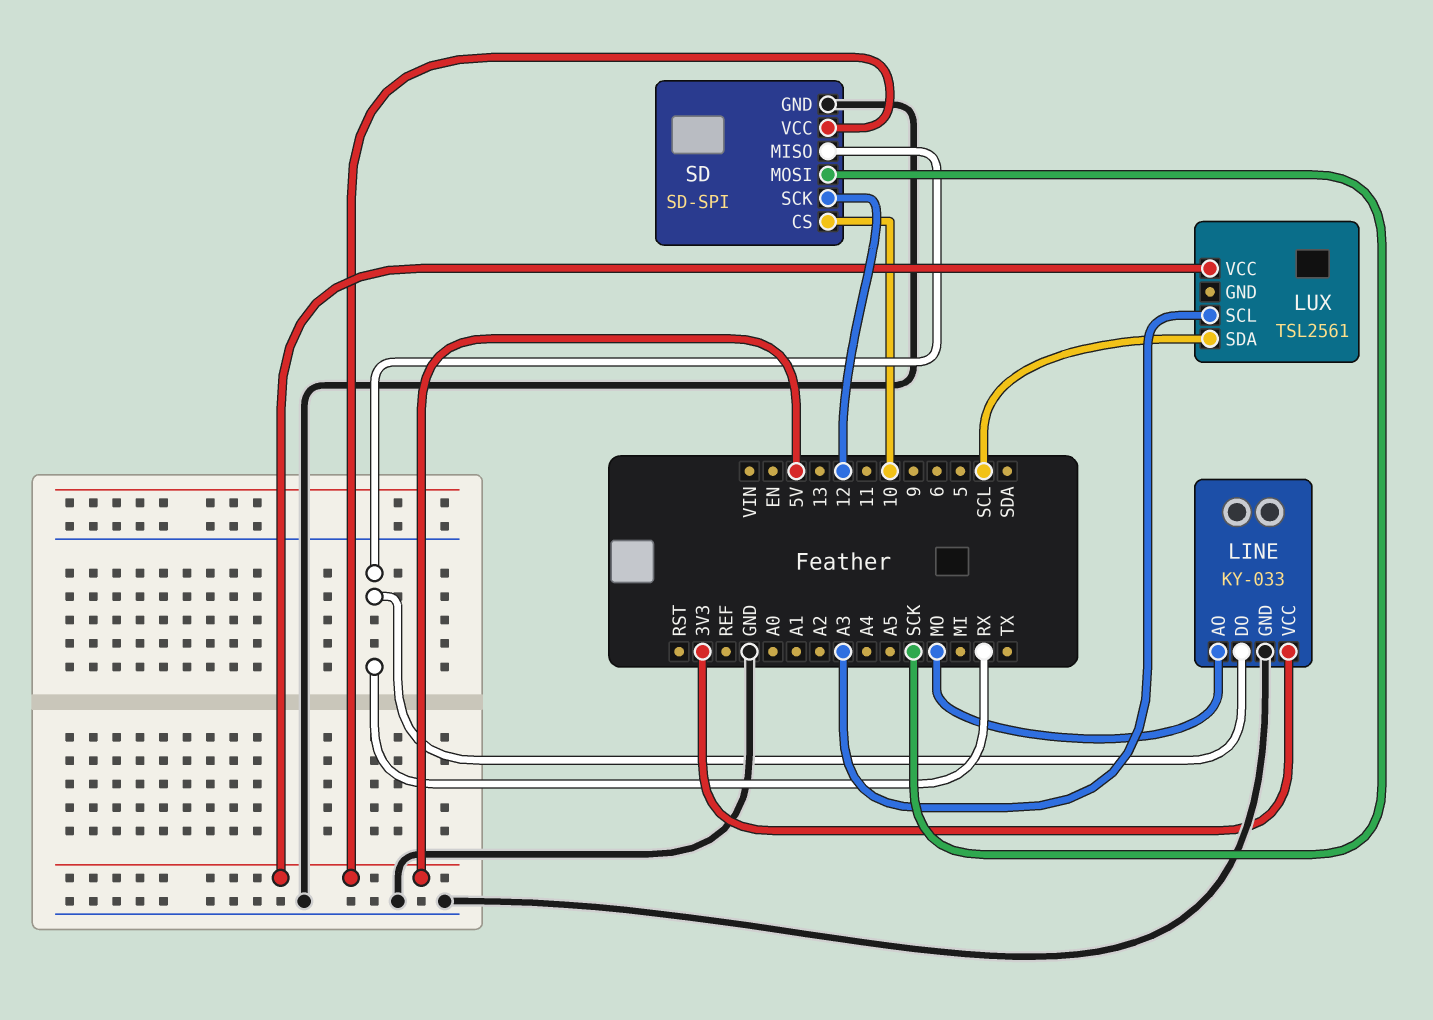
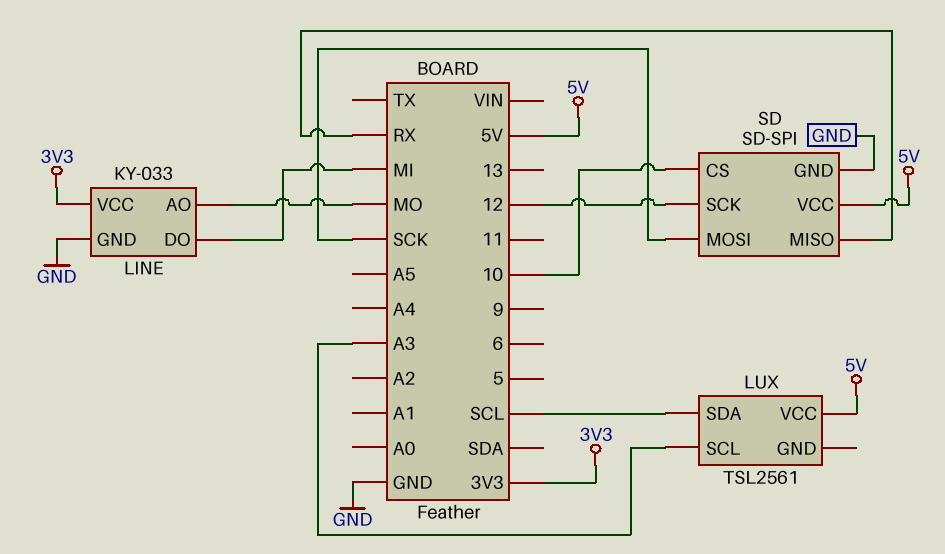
LINE pin DO: RX -> MI

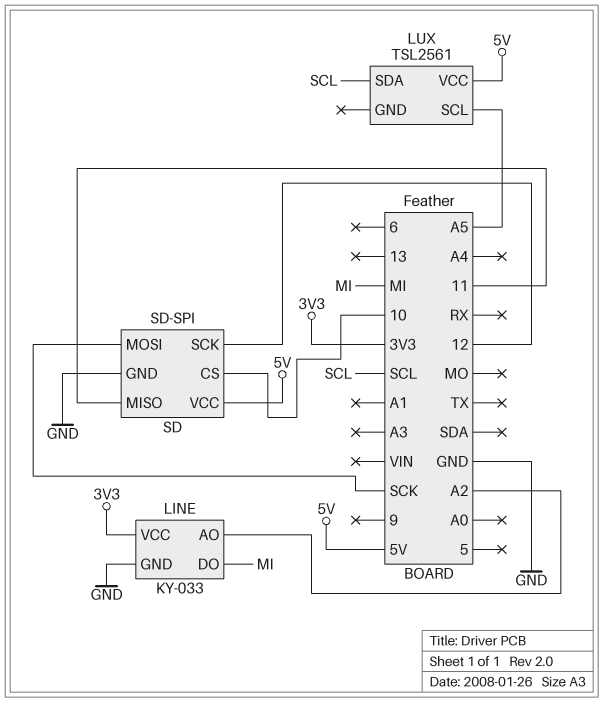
LINE pin AO: MO -> A2
LUX pin SCL: A3 -> A5
SD pin MISO: RX -> 11

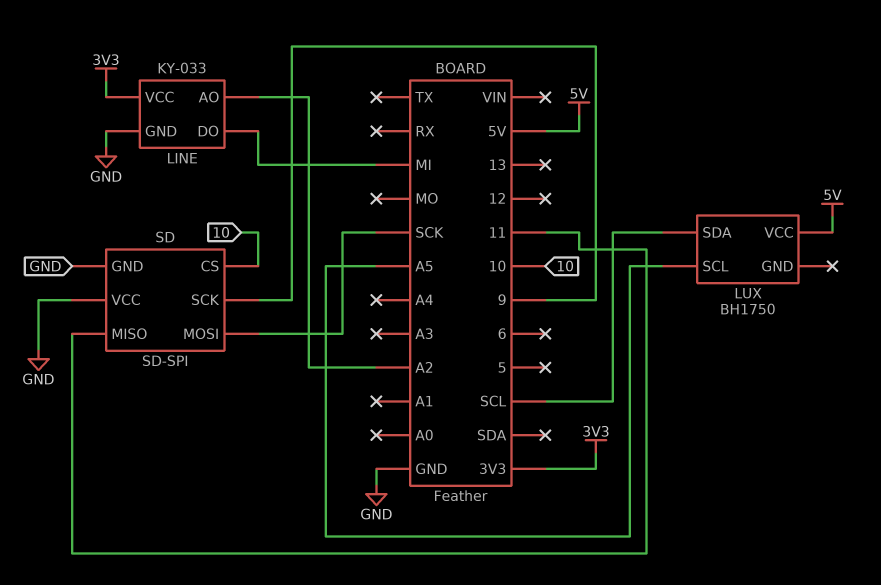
LUX: TSL2561 -> BH1750
SD pin SCK: 12 -> 9
SD pin VCC: 5V -> GND

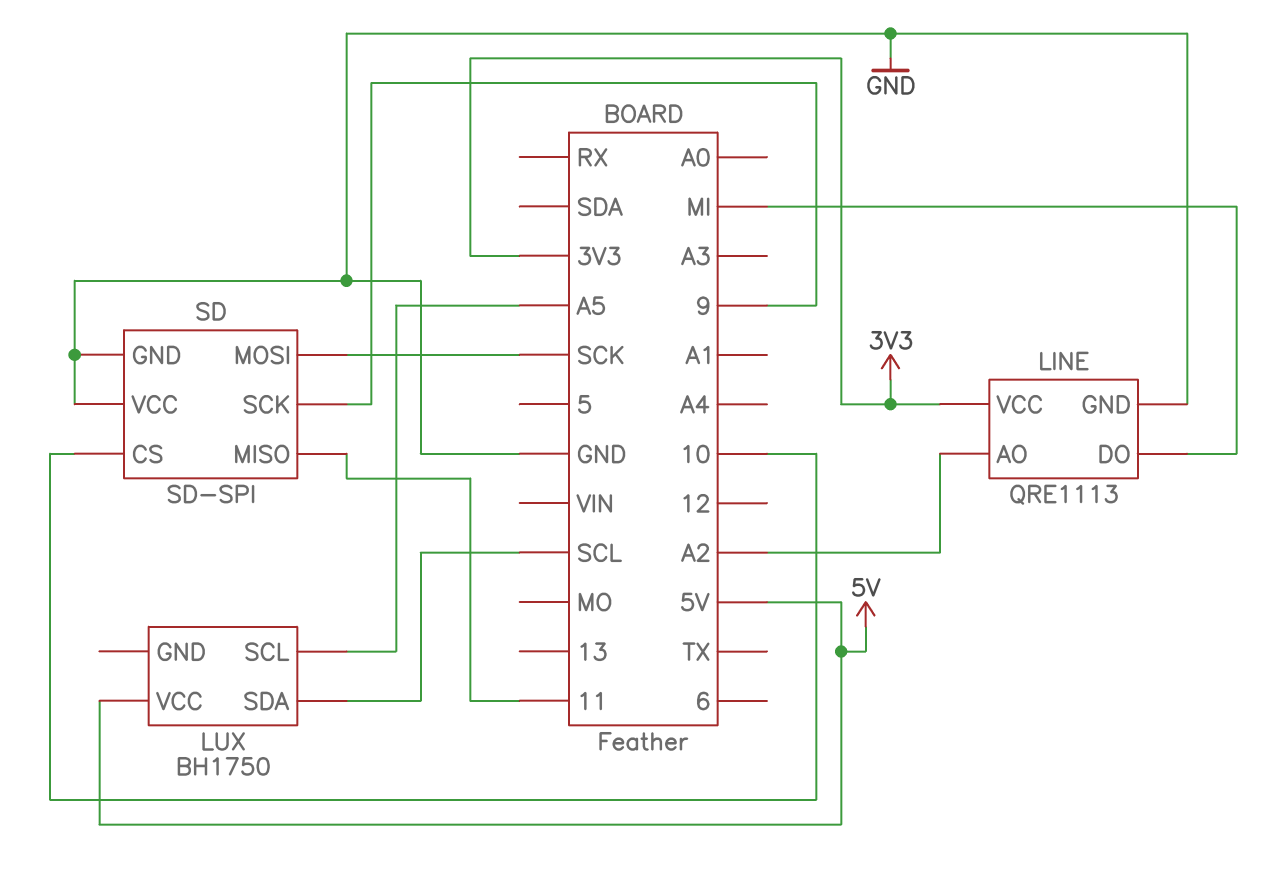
LINE: KY-033 -> QRE1113

